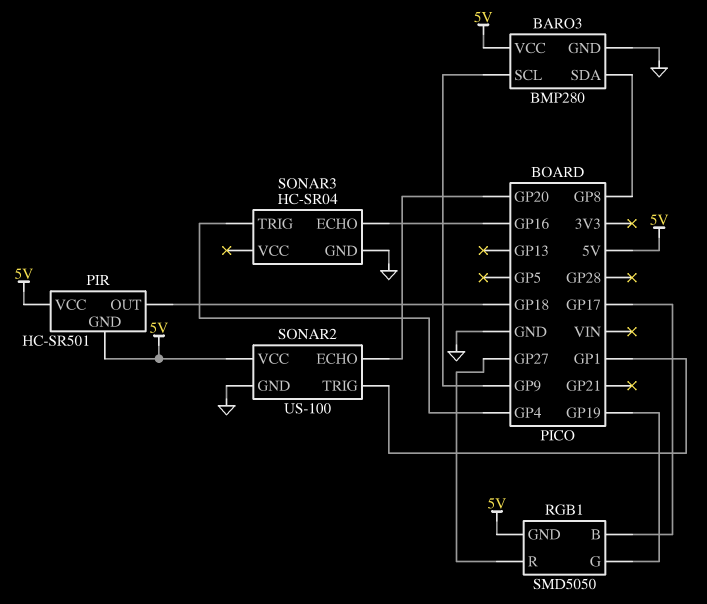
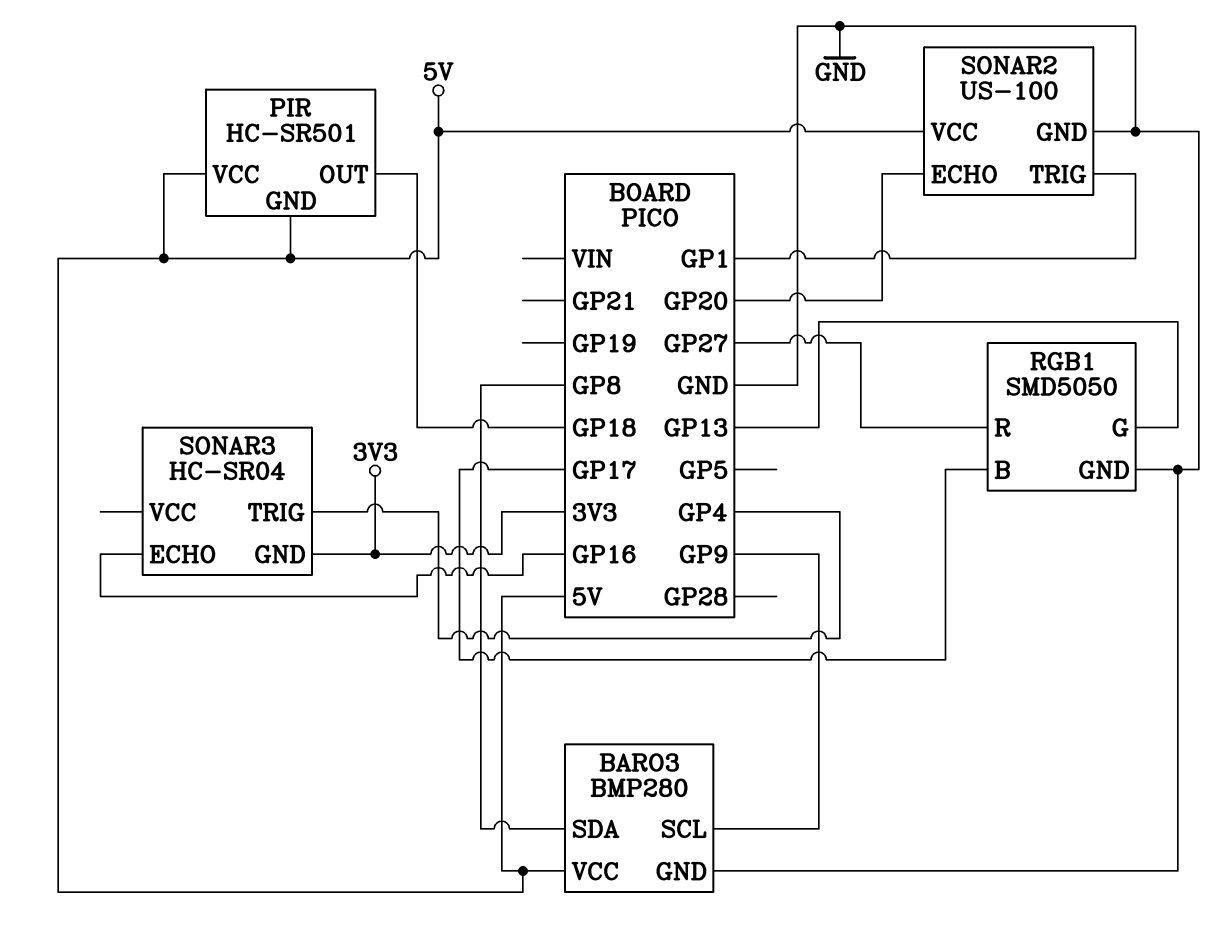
RGB1 pin G: GP19 -> GP13
RGB1 pin GND: 5V -> GND
SONAR3 pin GND: GND -> 3V3

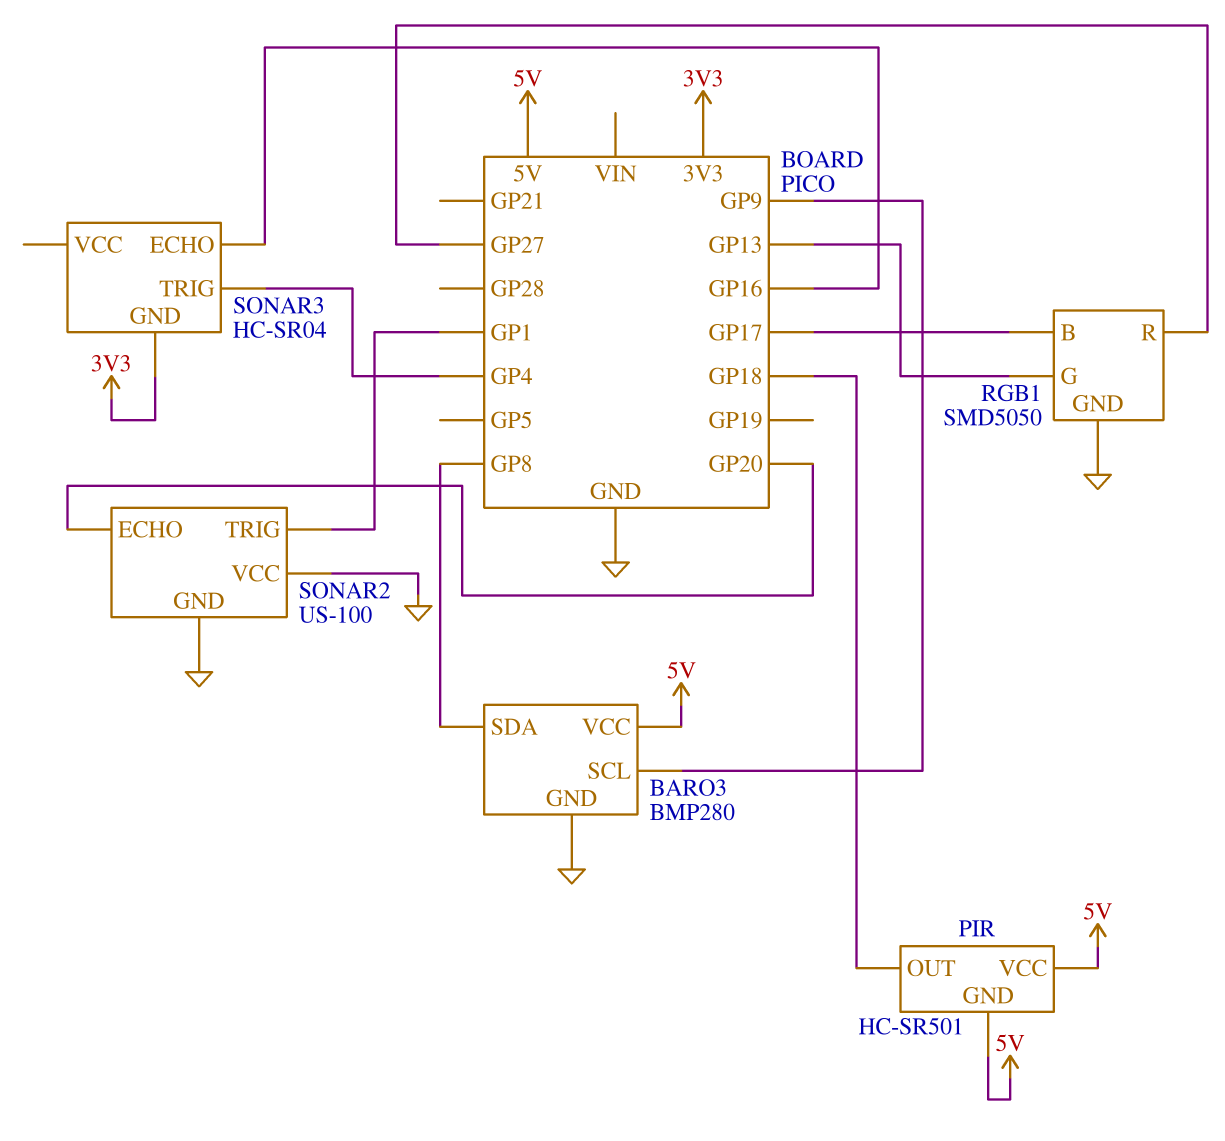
SONAR2 pin VCC: 5V -> GND

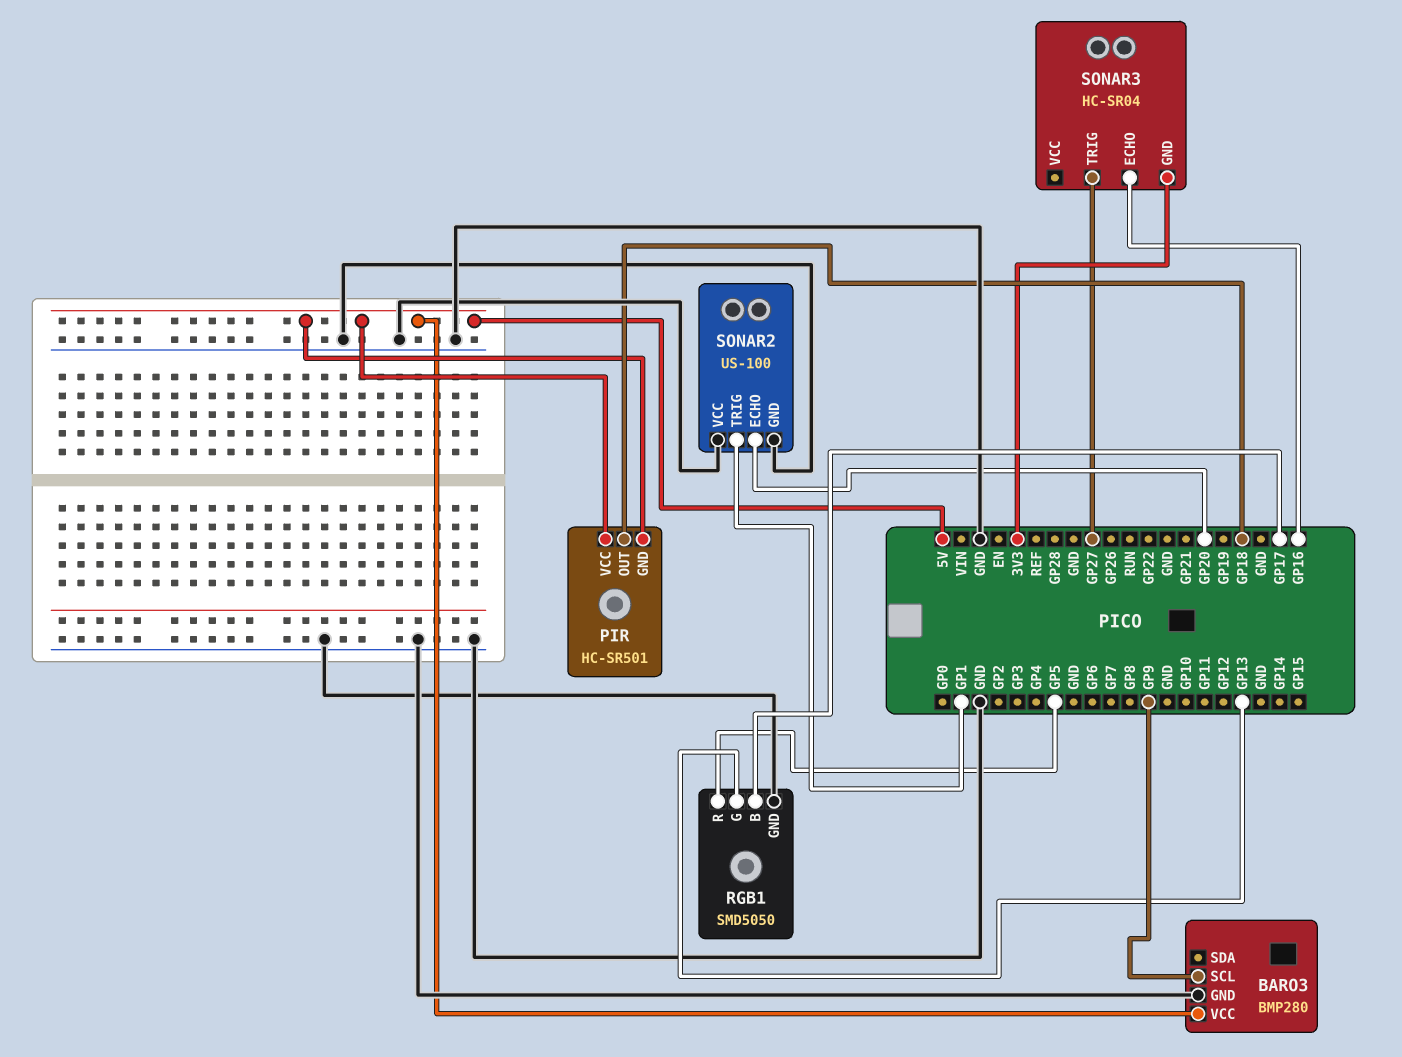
BARO3 pin SDA: GP8 -> none
RGB1 pin R: GP27 -> GP5
SONAR3 pin TRIG: GP4 -> GP27

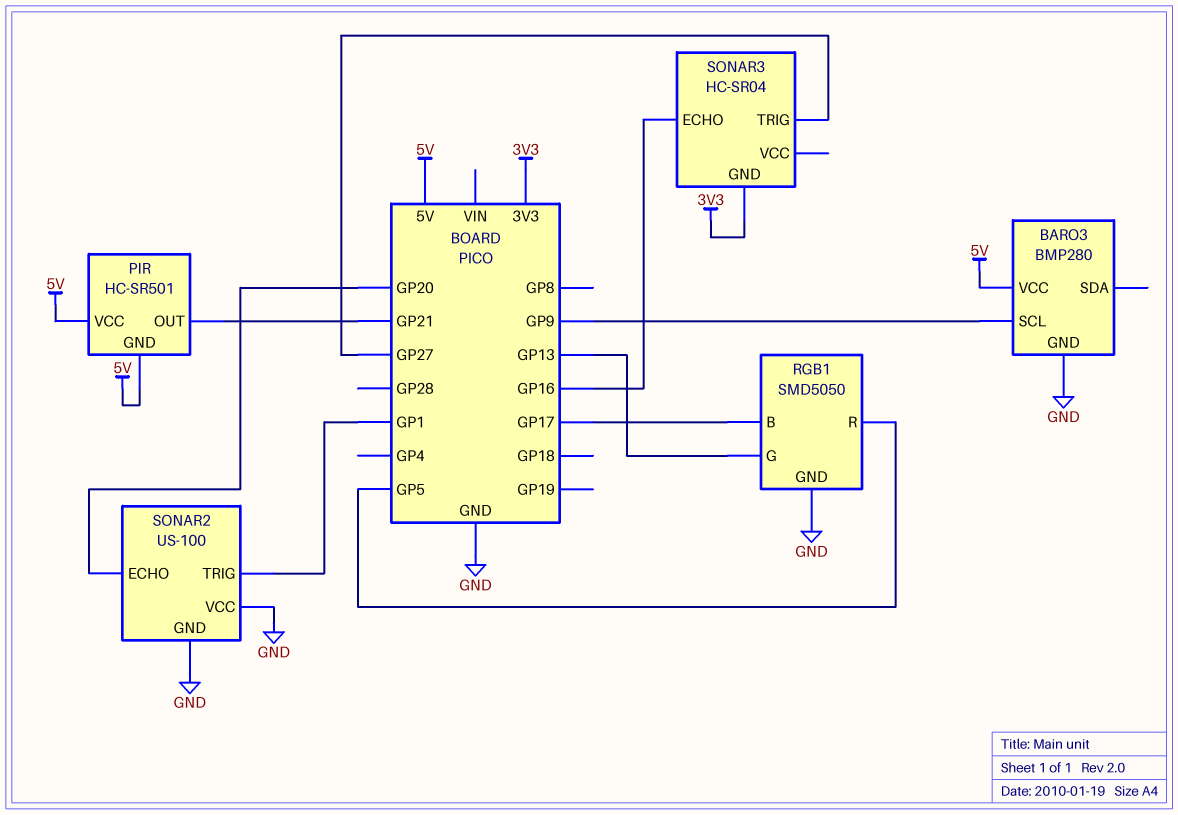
PIR pin OUT: GP18 -> GP21

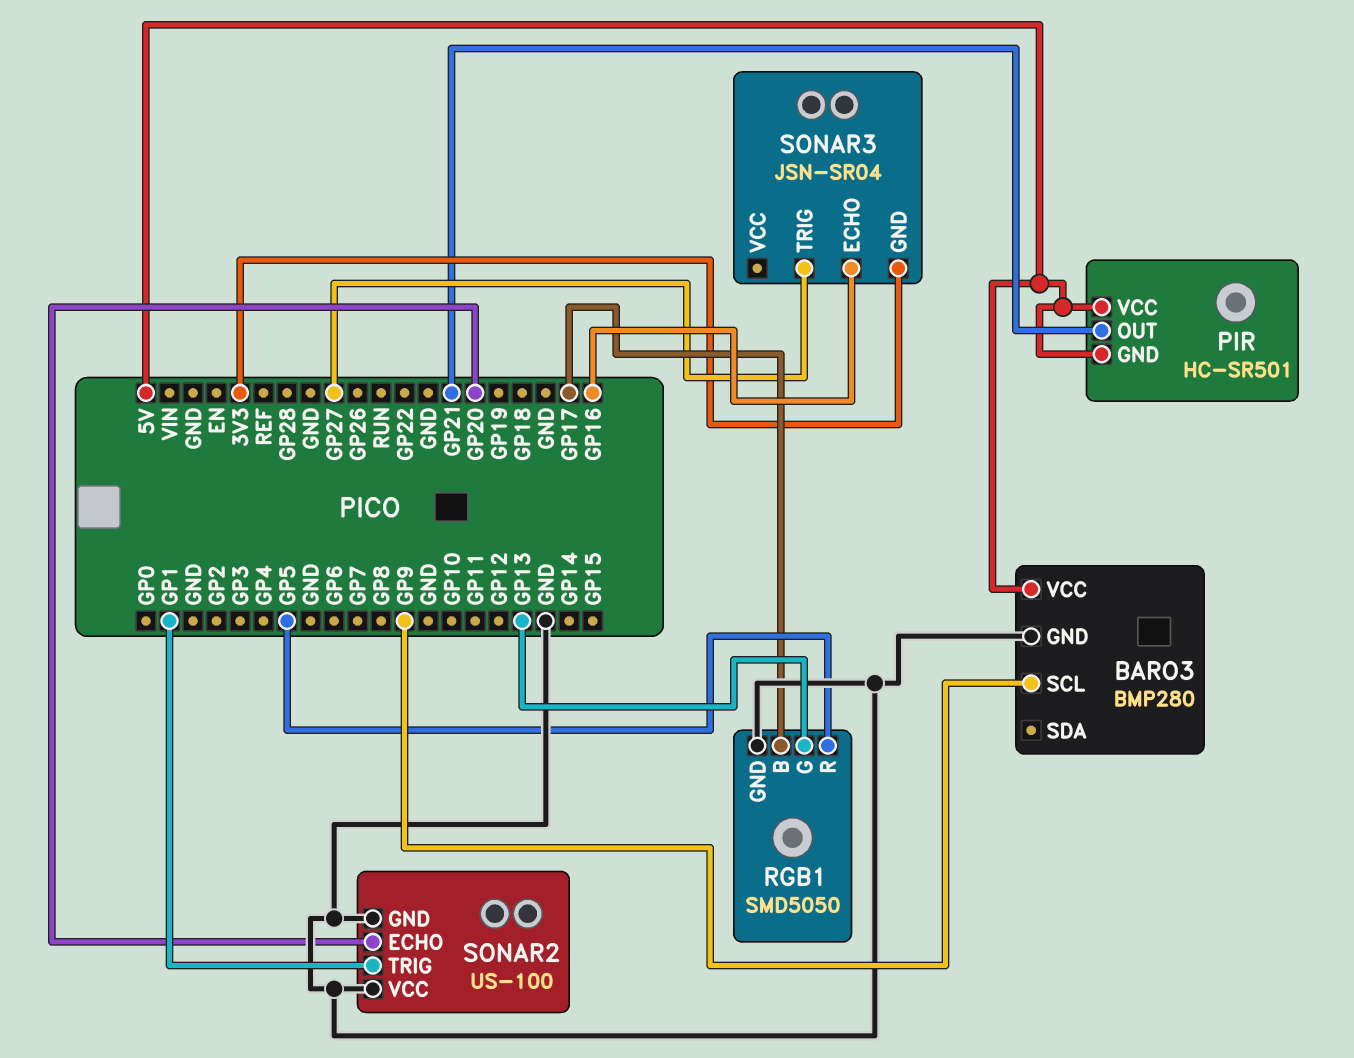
SONAR3: HC-SR04 -> JSN-SR04

